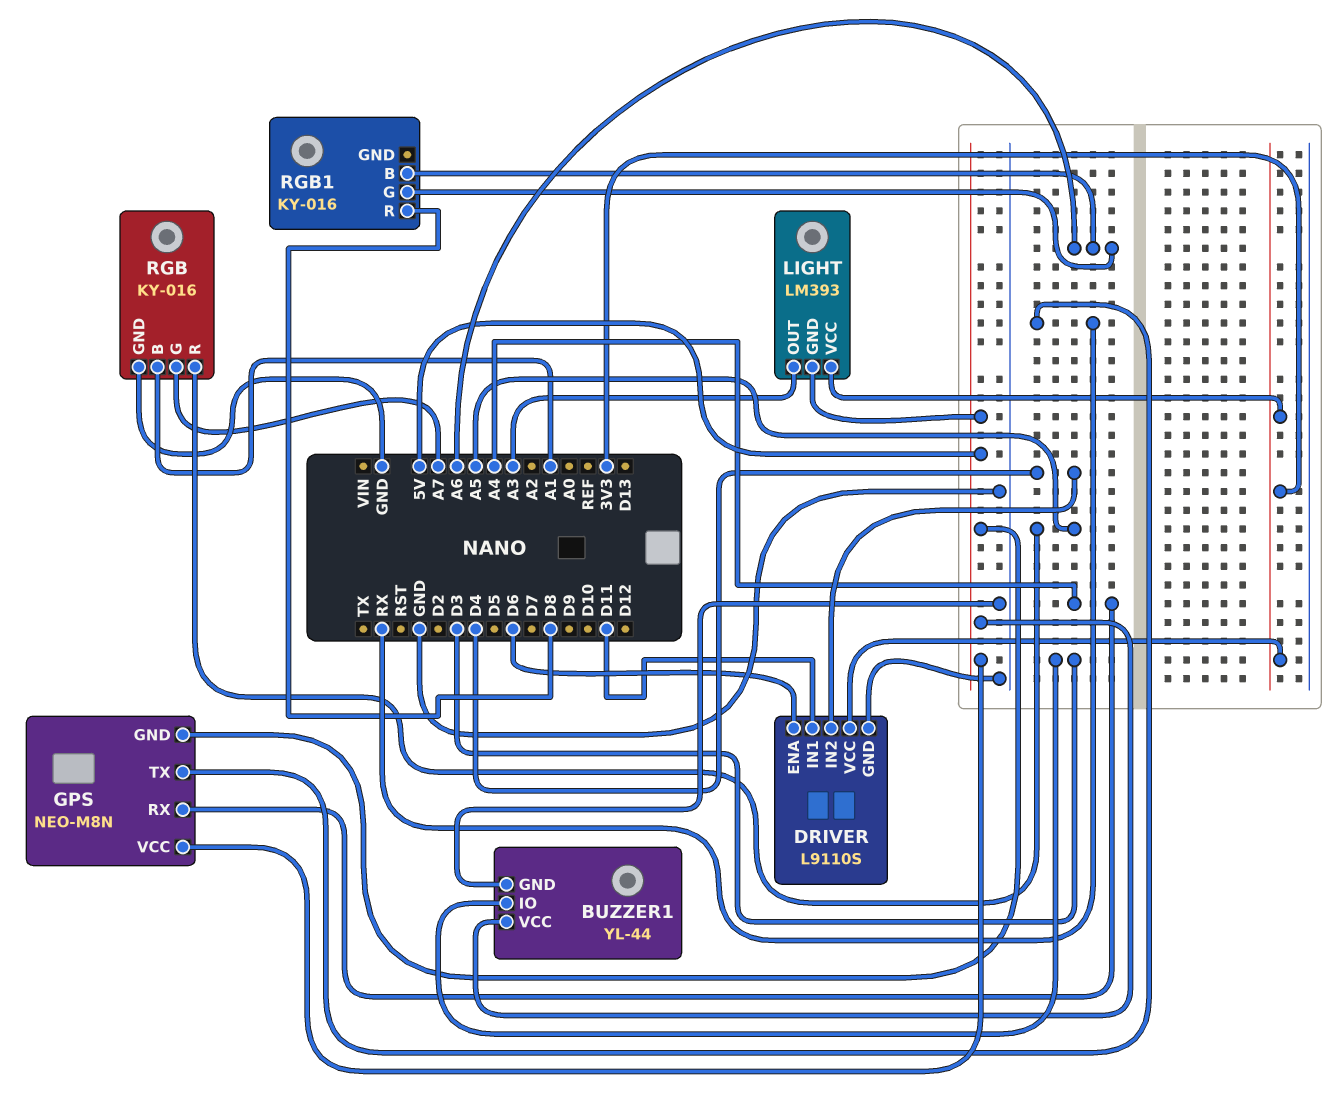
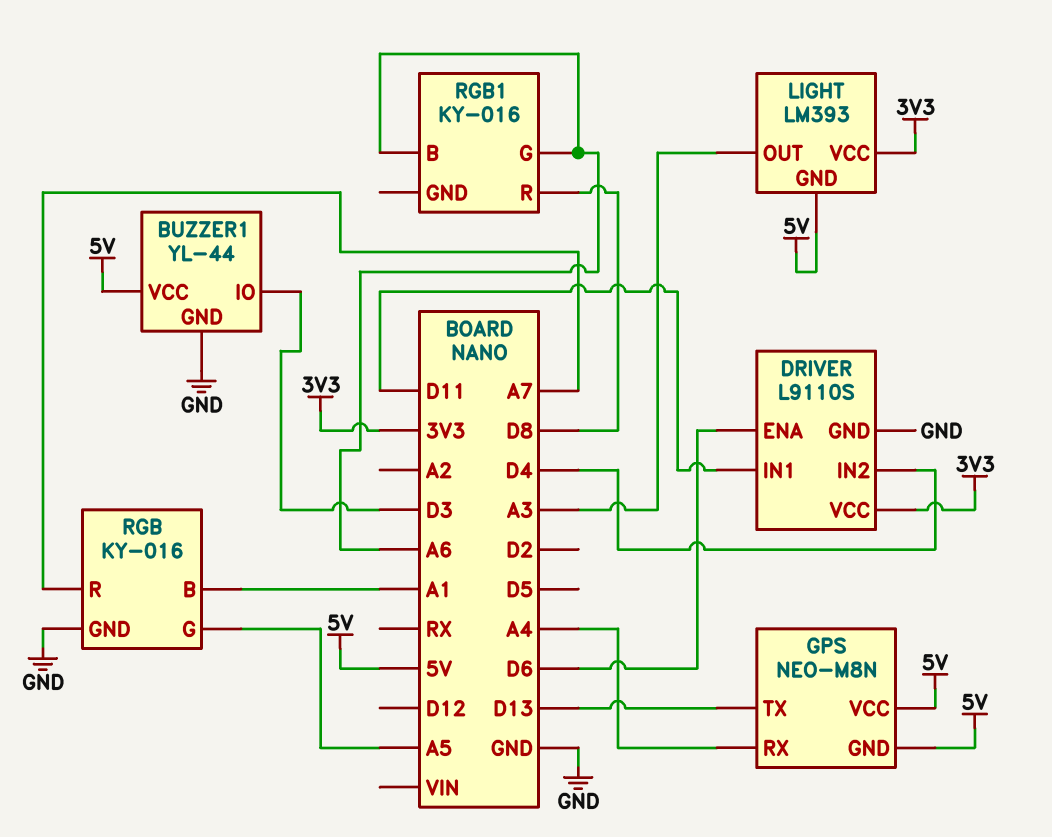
GPS pin TX: RX -> D13
RGB pin G: A7 -> A5
RGB pin R: A5 -> A7

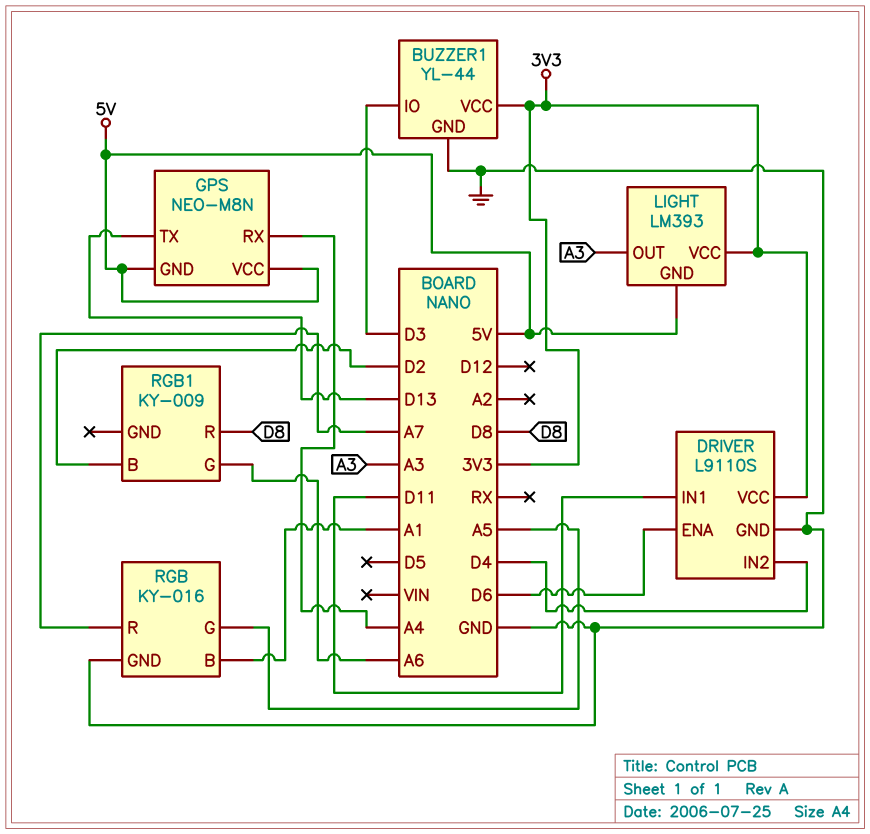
BUZZER1 pin VCC: 5V -> 3V3
RGB1: KY-016 -> KY-009
RGB1 pin B: A6 -> D2

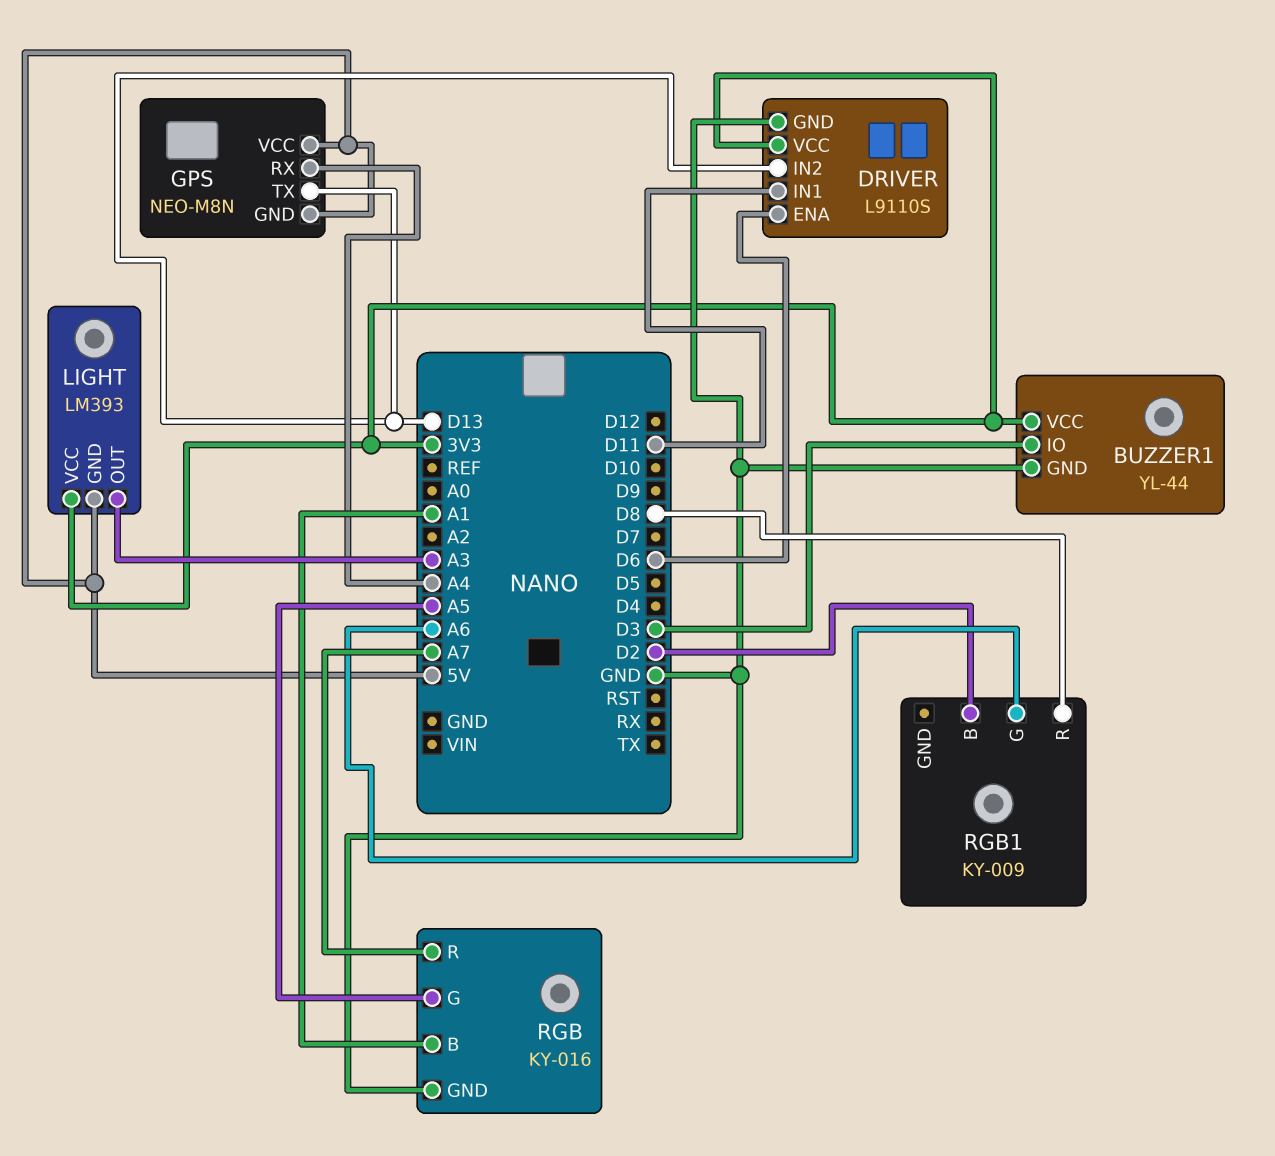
DRIVER pin IN2: D4 -> D13

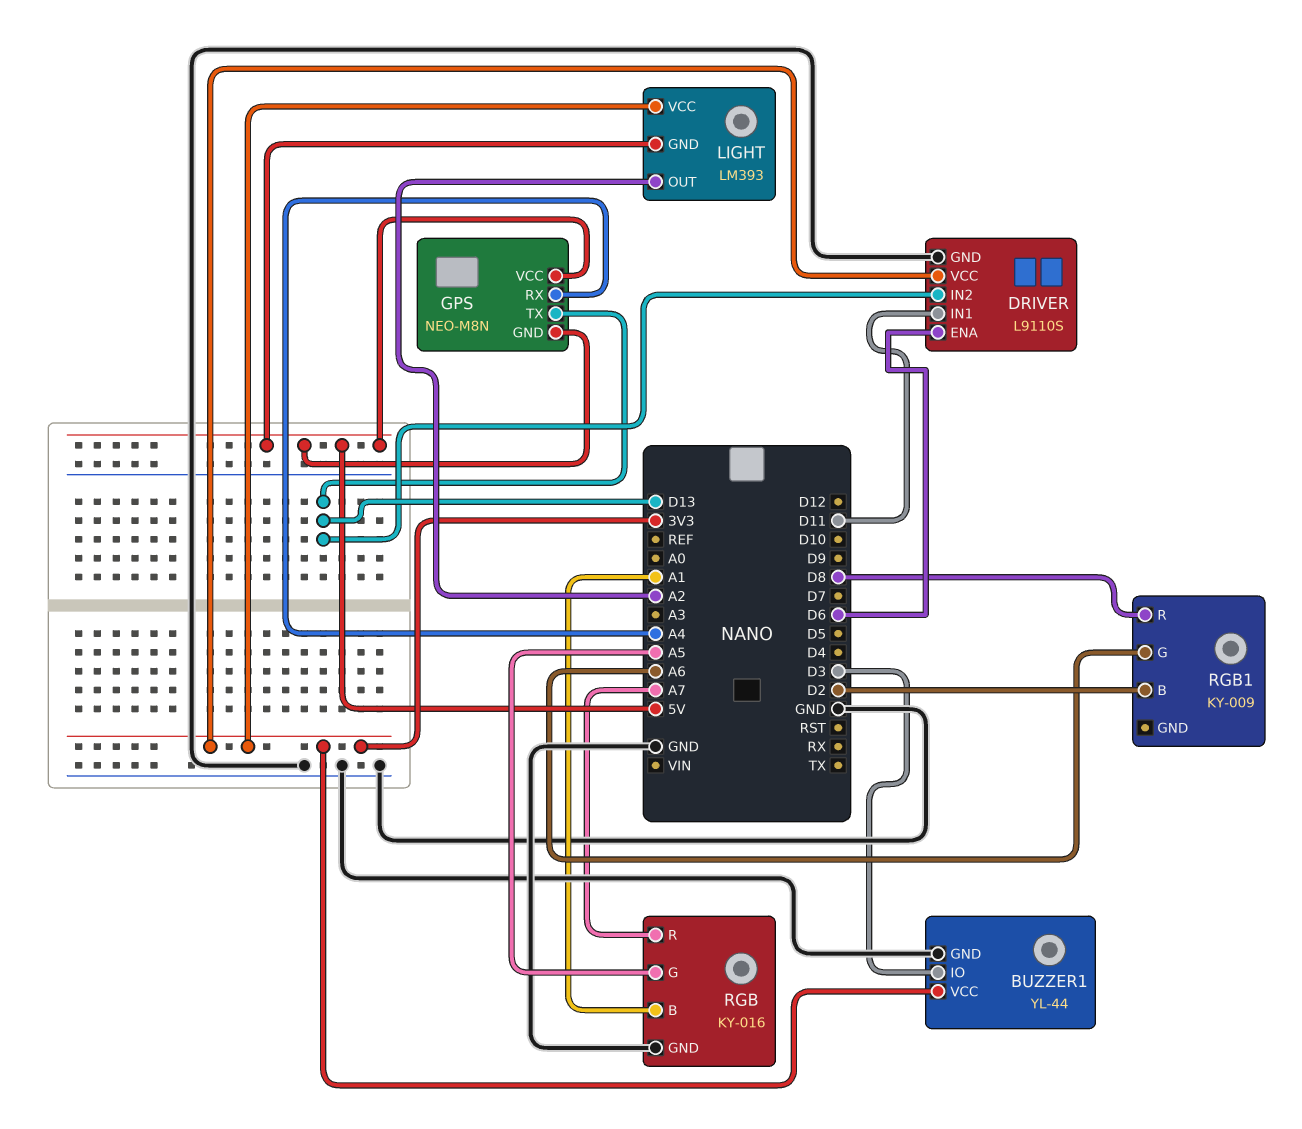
LIGHT pin OUT: A3 -> A2

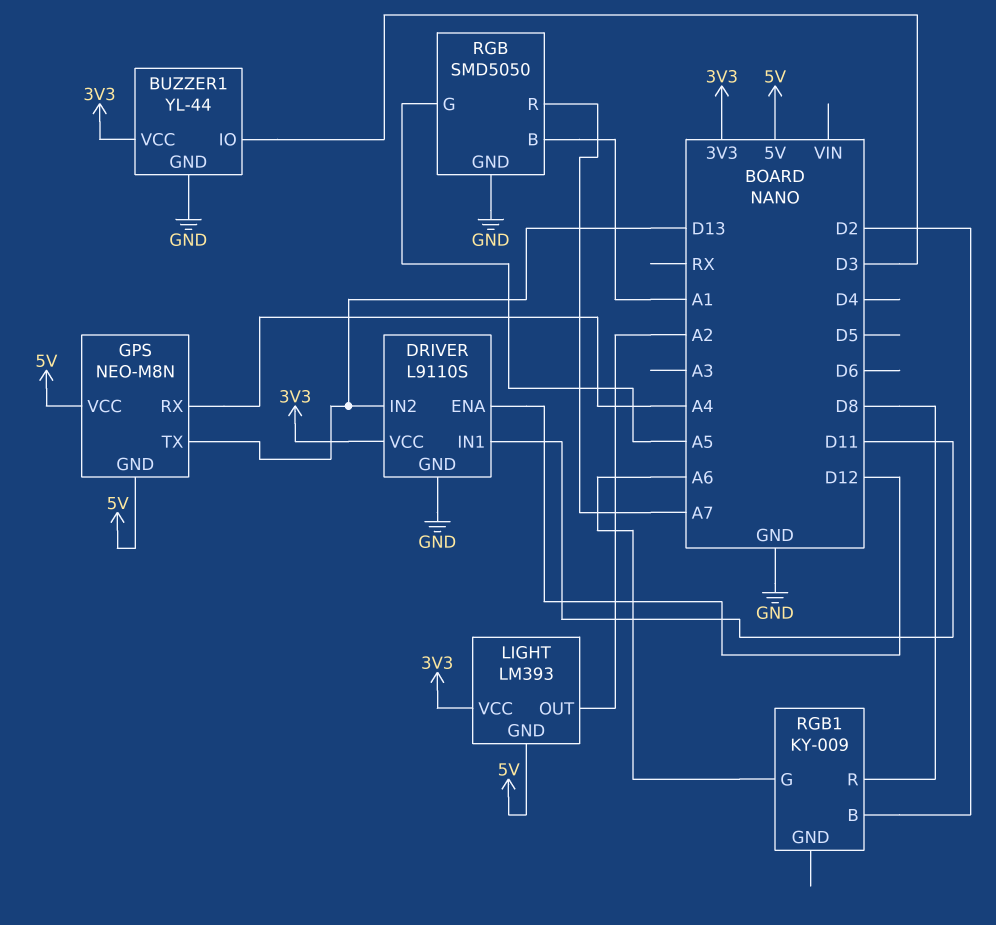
DRIVER pin ENA: D6 -> D12
RGB: KY-016 -> SMD5050

